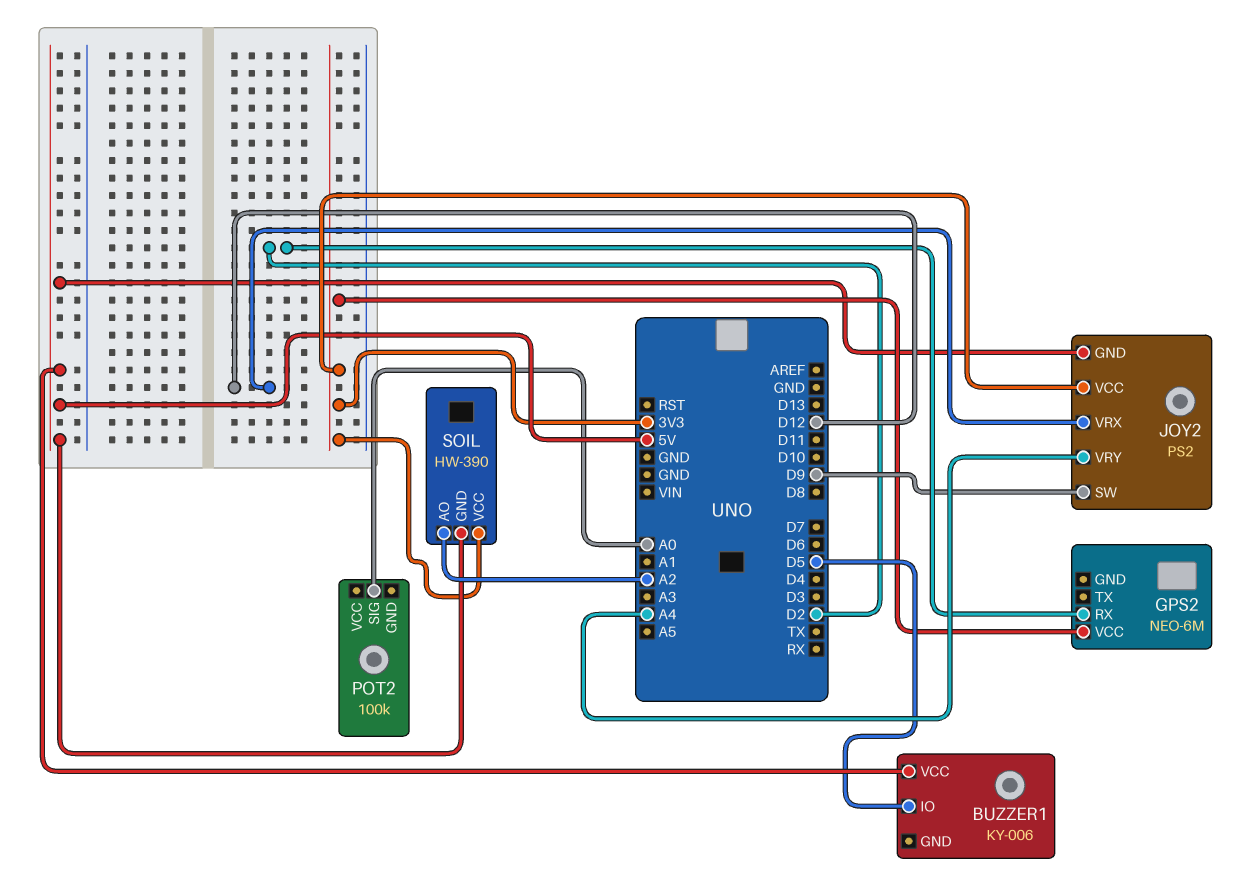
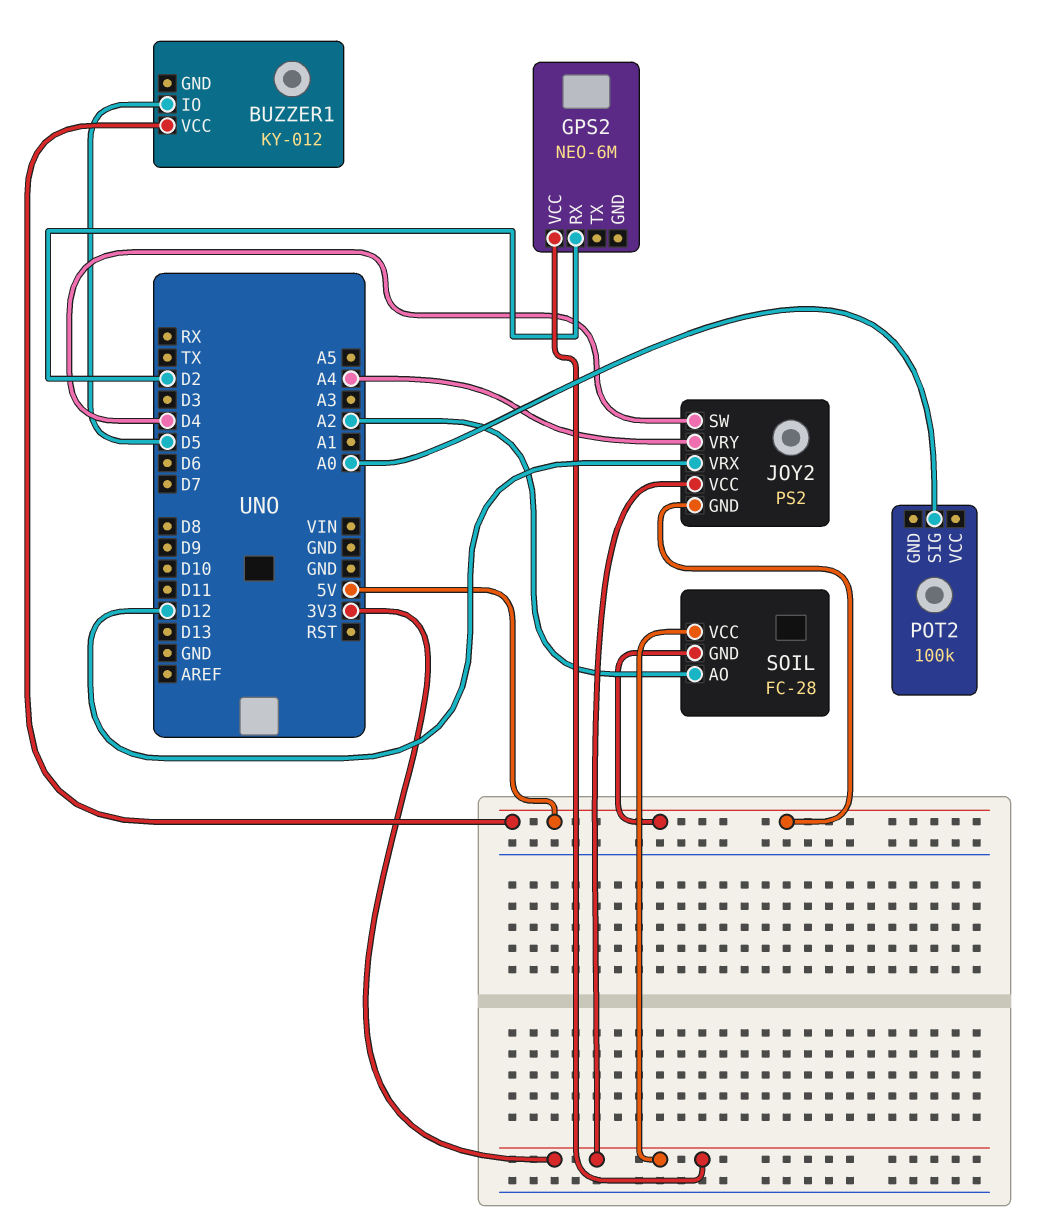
BUZZER1: KY-006 -> KY-012
JOY2 pin SW: D9 -> D4
SOIL: HW-390 -> FC-28

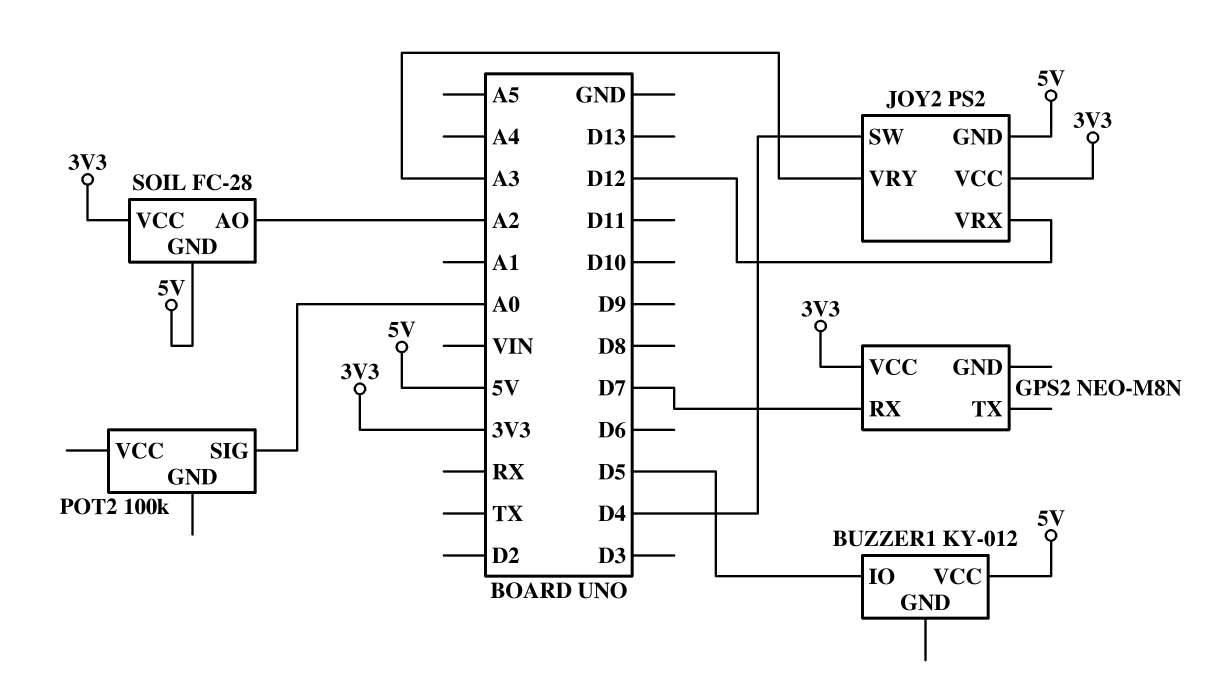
GPS2: NEO-6M -> NEO-M8N
GPS2 pin RX: D2 -> D7
JOY2 pin VRY: A4 -> A3

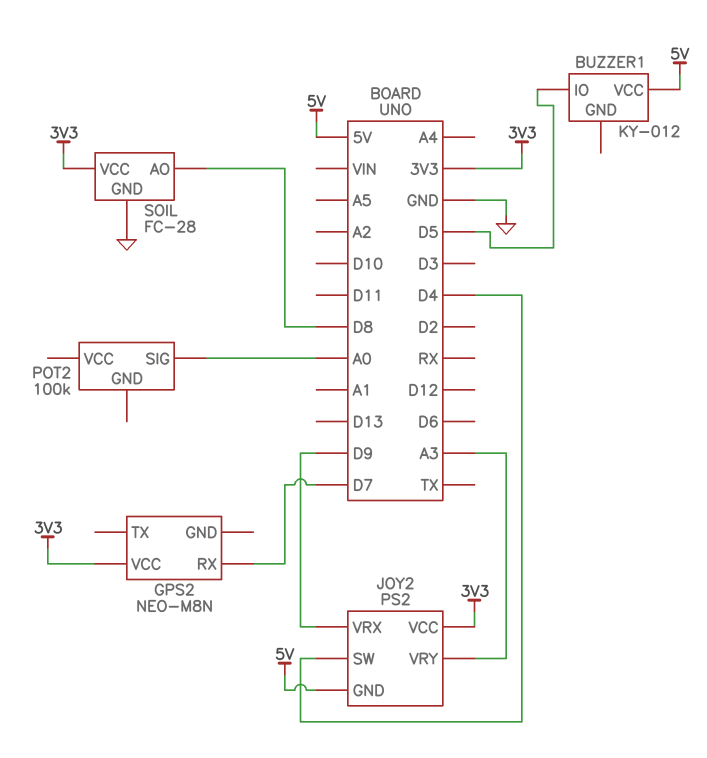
JOY2 pin VRX: D12 -> D9
SOIL pin AO: A2 -> D8
SOIL pin GND: 5V -> GND

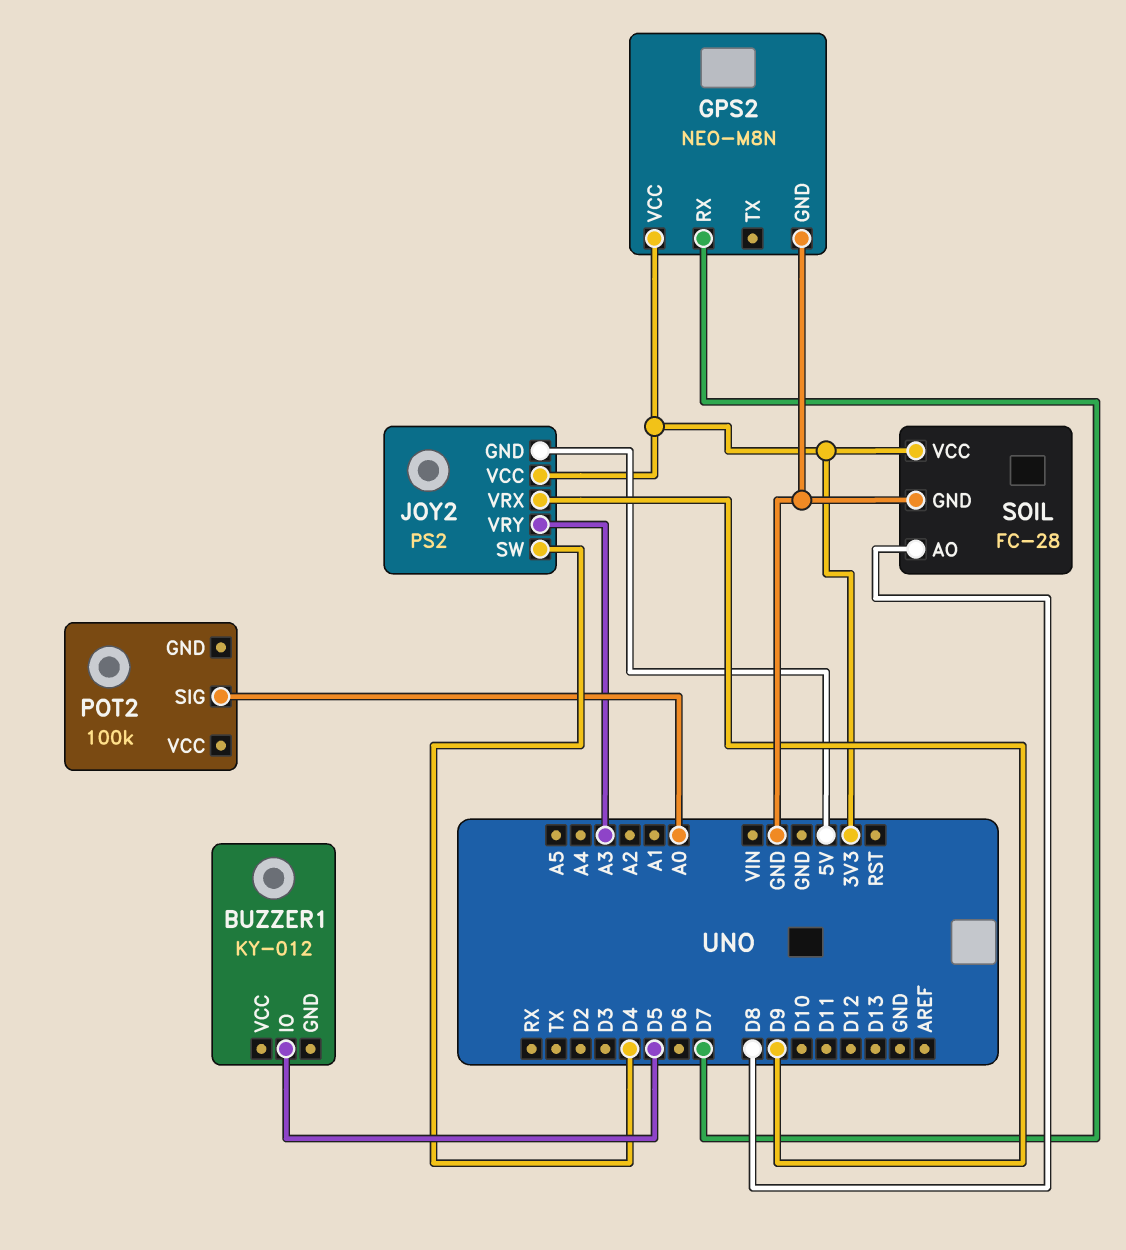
BUZZER1 pin VCC: 5V -> none
GPS2 pin GND: none -> GND

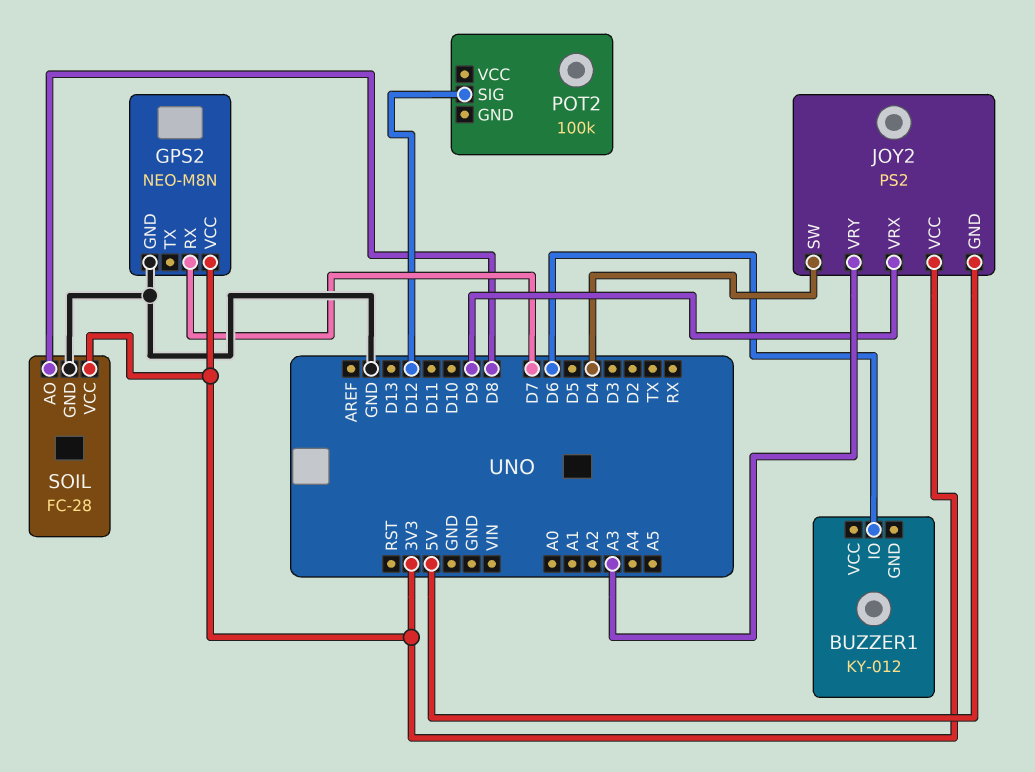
BUZZER1 pin IO: D5 -> D6
POT2 pin SIG: A0 -> D12

